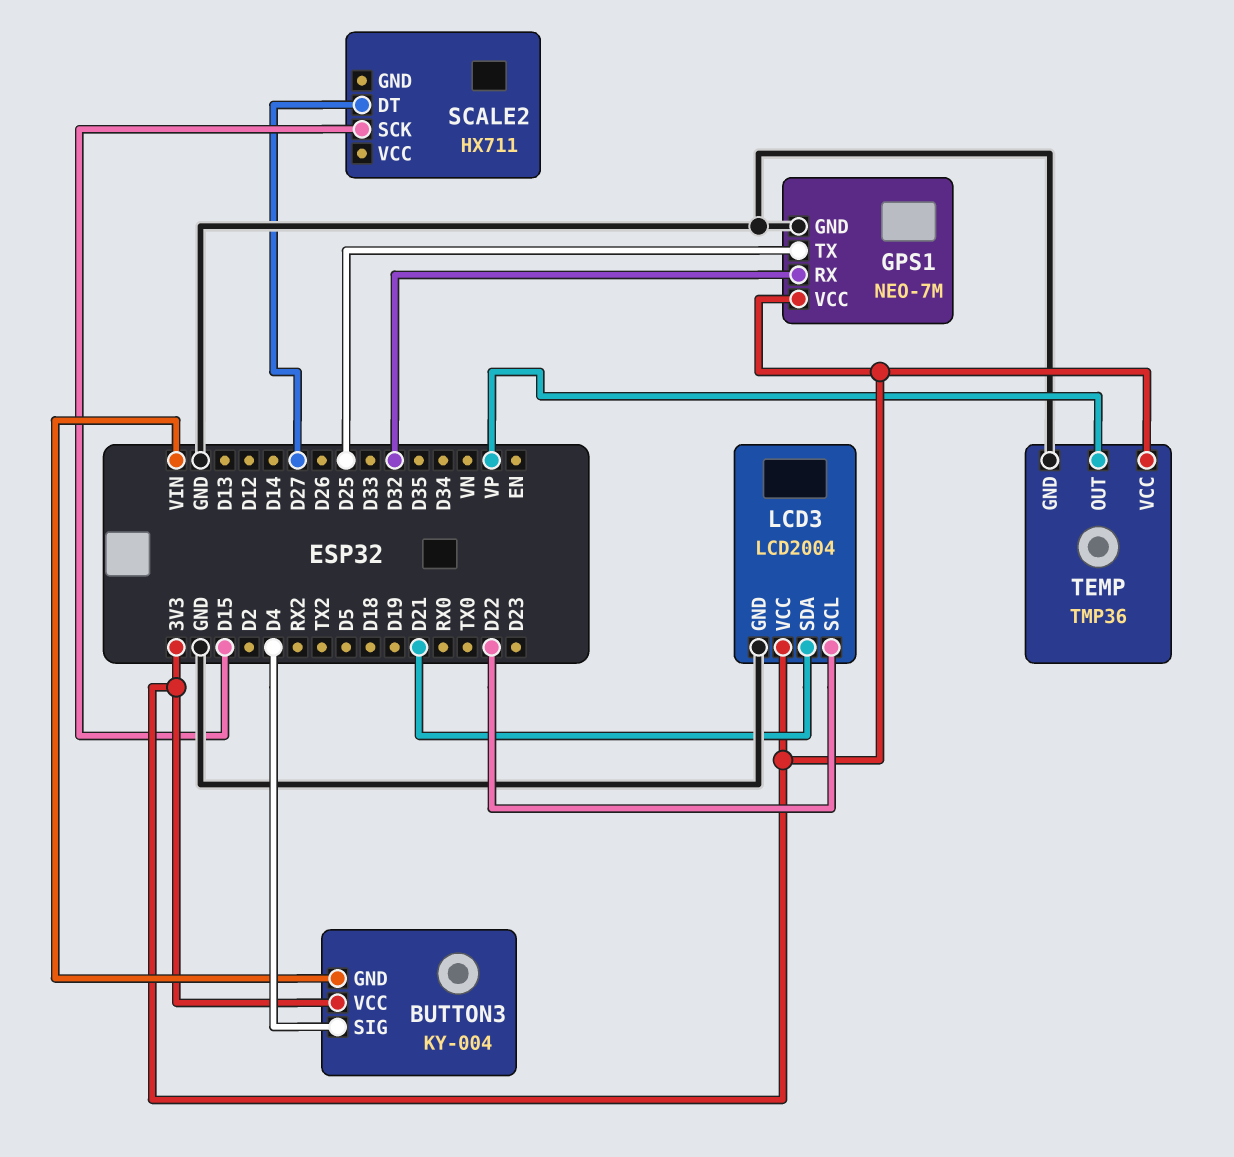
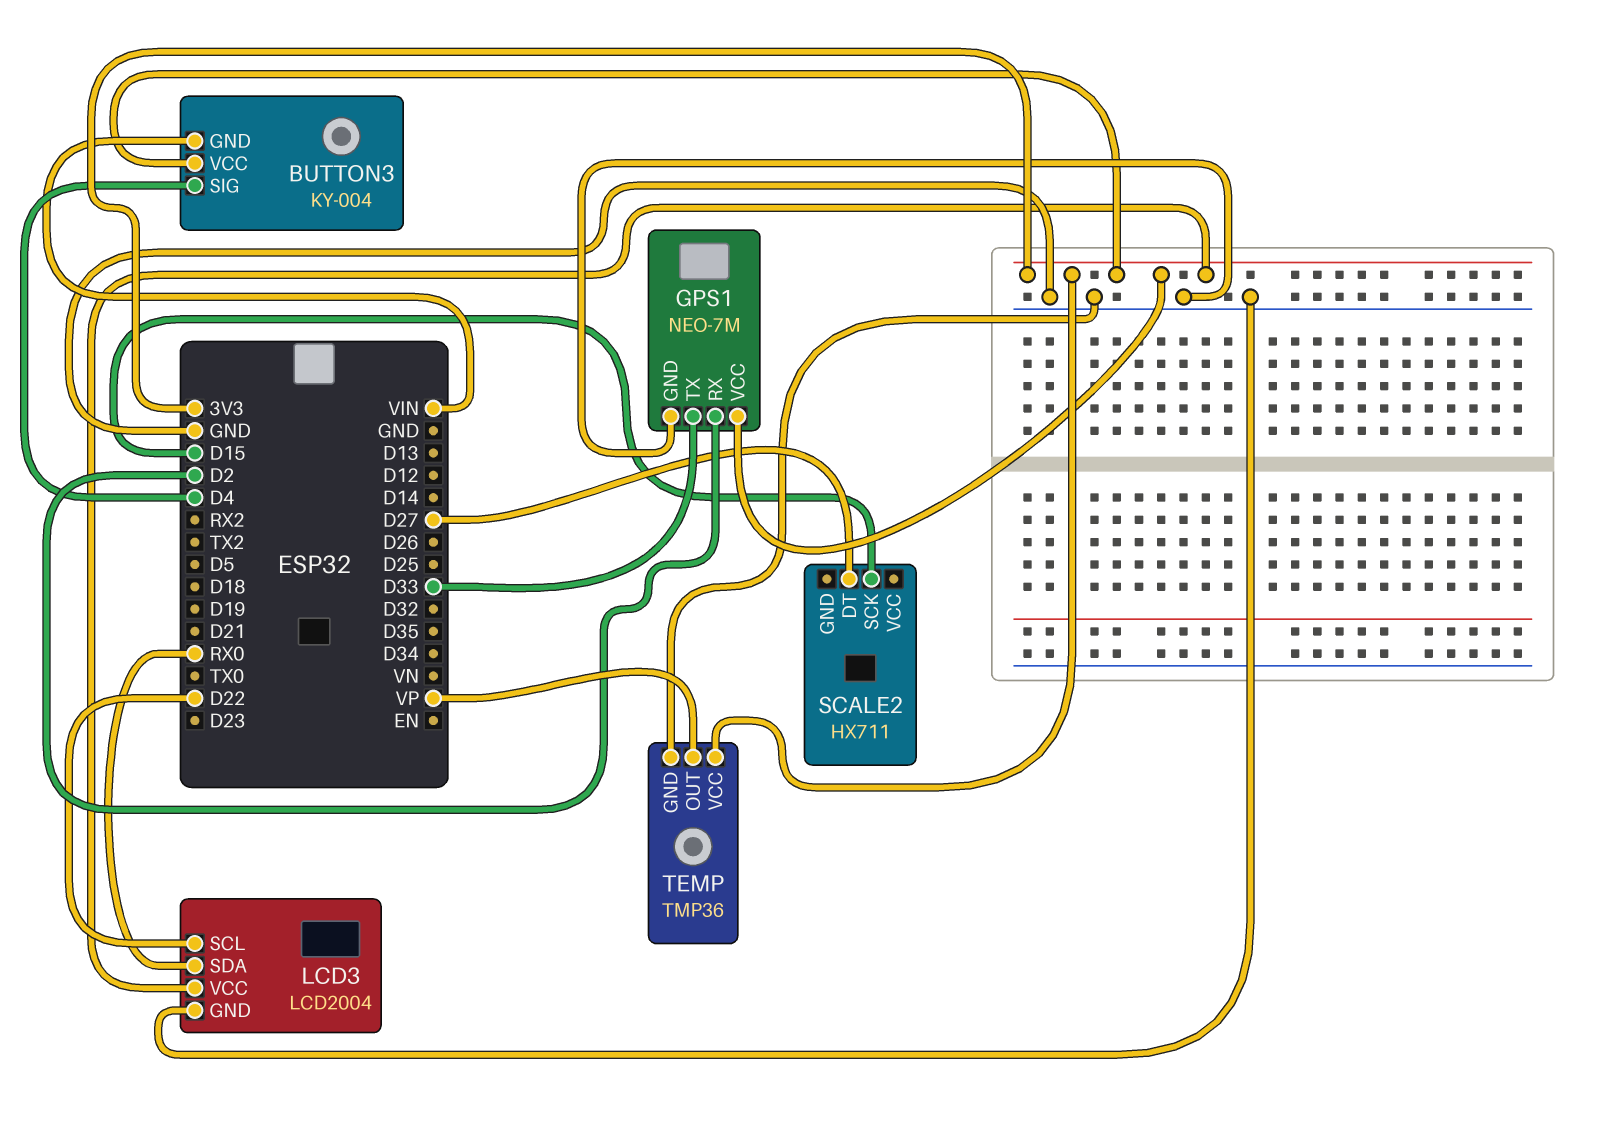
GPS1 pin RX: D32 -> D2
GPS1 pin TX: D25 -> D33
LCD3 pin SDA: D21 -> RX0

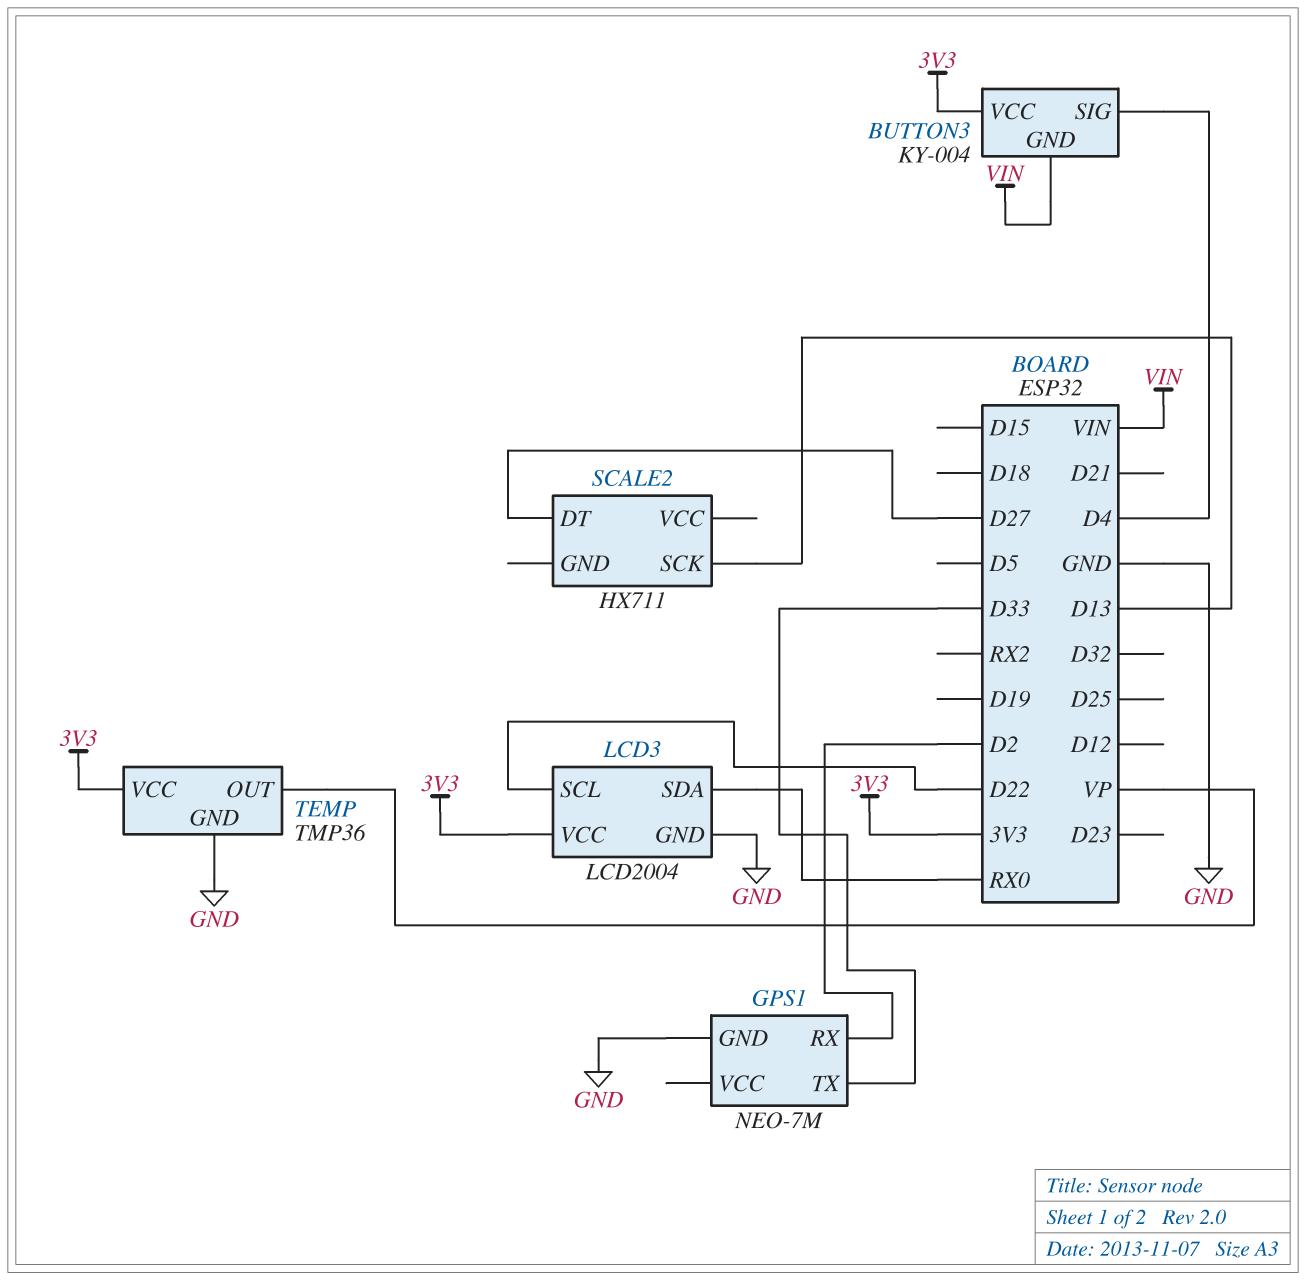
GPS1 pin VCC: 3V3 -> none
SCALE2 pin SCK: D15 -> D13

